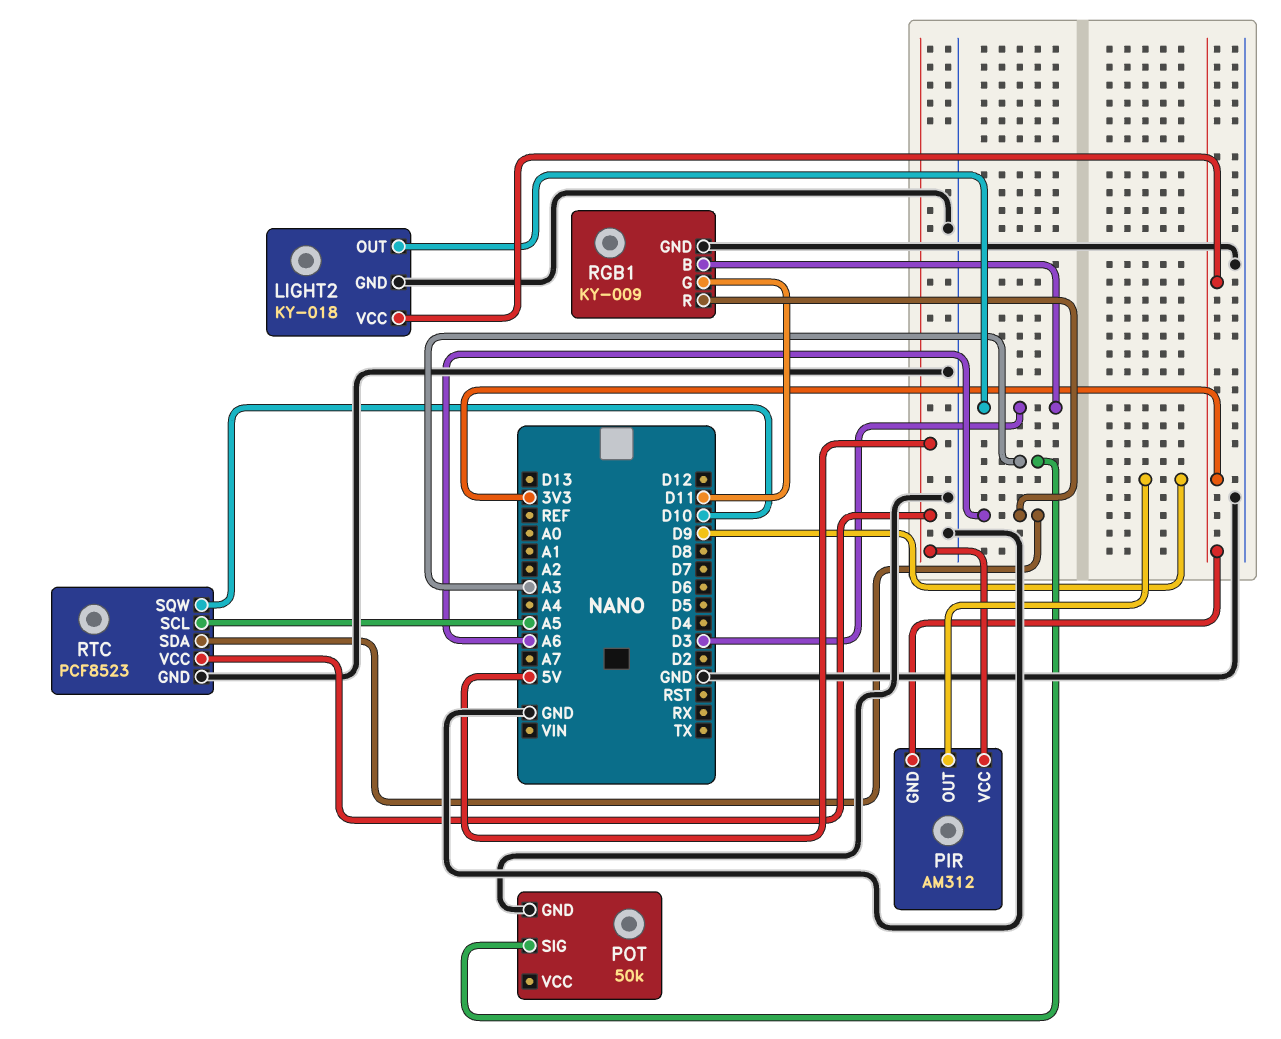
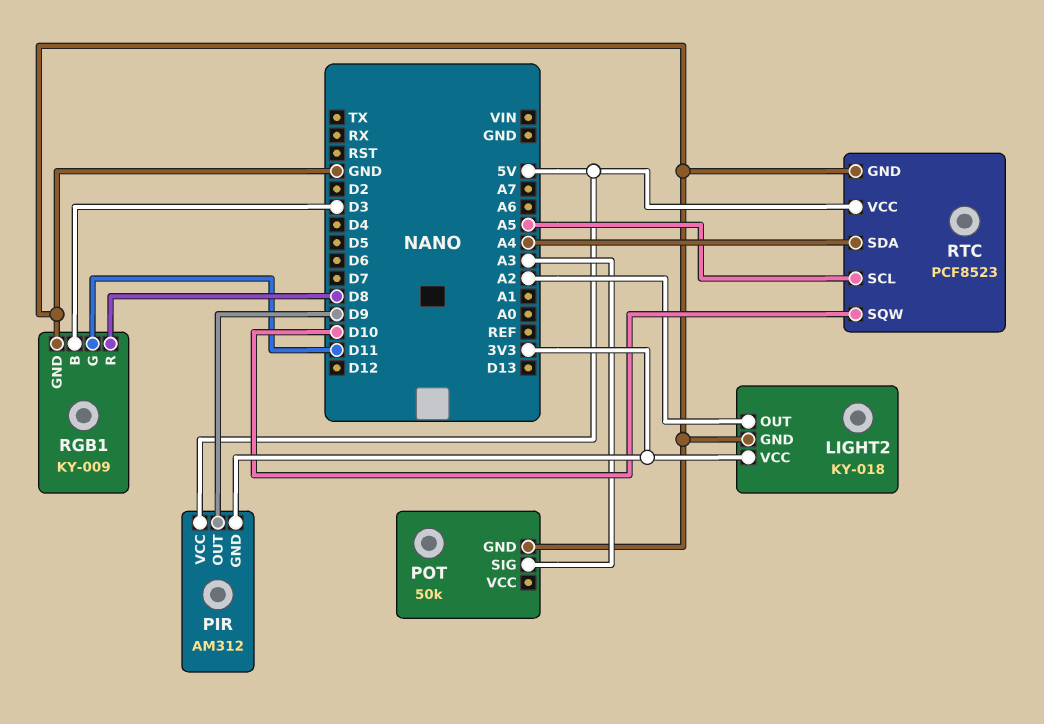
LIGHT2 pin OUT: D3 -> A2
RGB1 pin R: A6 -> D8
RTC pin SDA: A6 -> A4

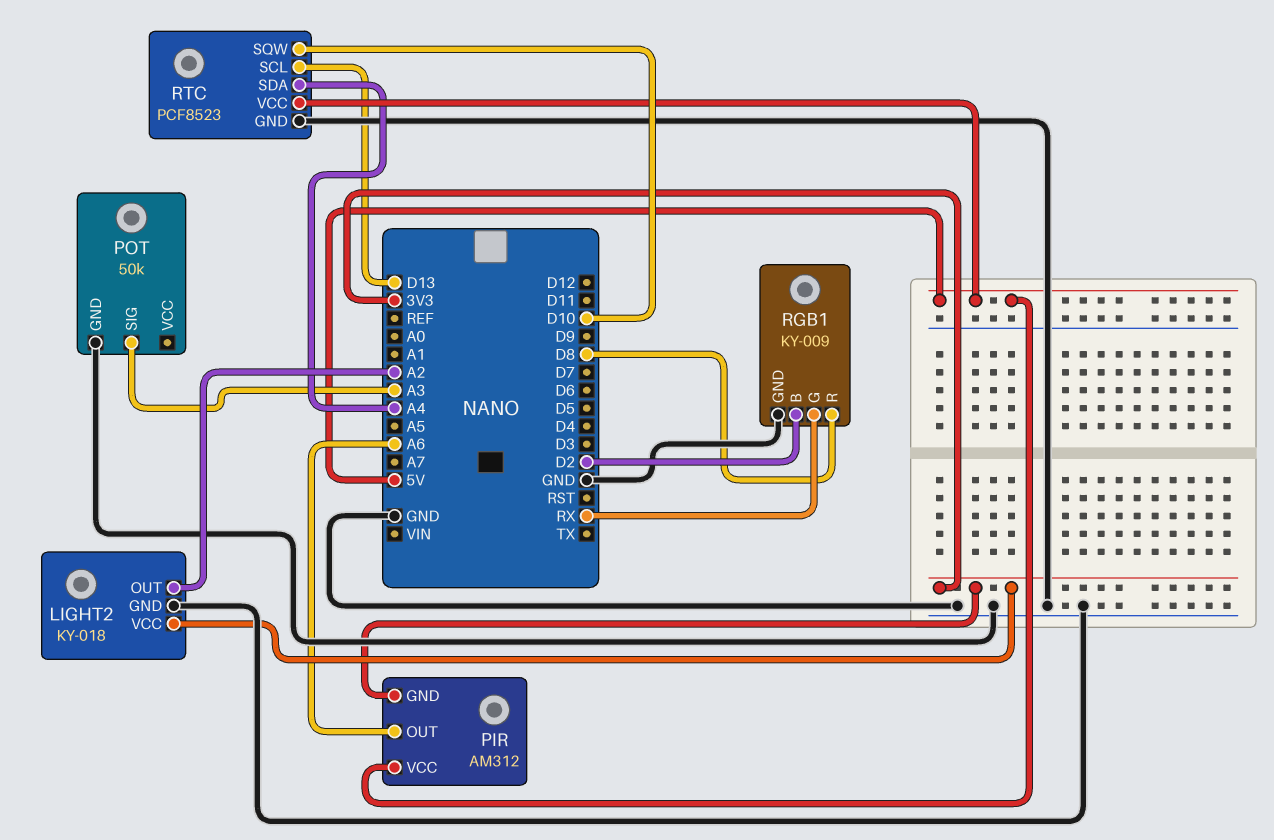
PIR pin OUT: D9 -> A6
RGB1 pin B: D3 -> D2
RGB1 pin G: D11 -> RX
RTC pin SCL: A5 -> D13

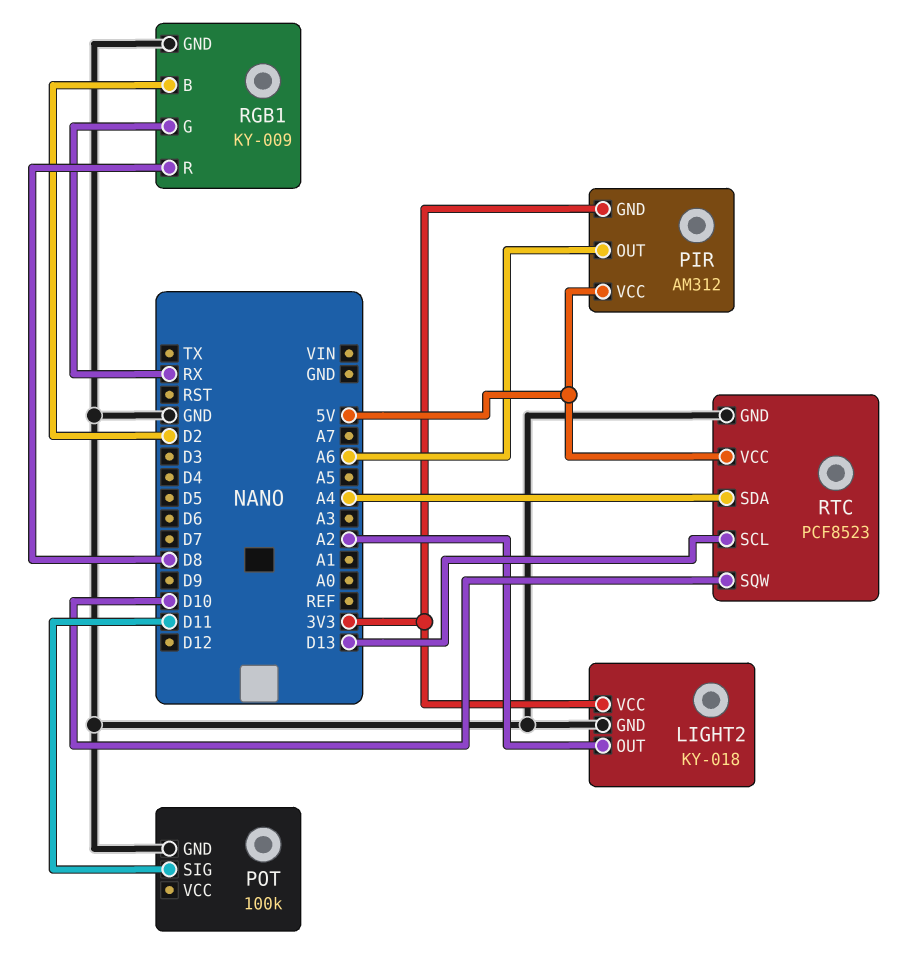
POT: 50k -> 100k
POT pin SIG: A3 -> D11

